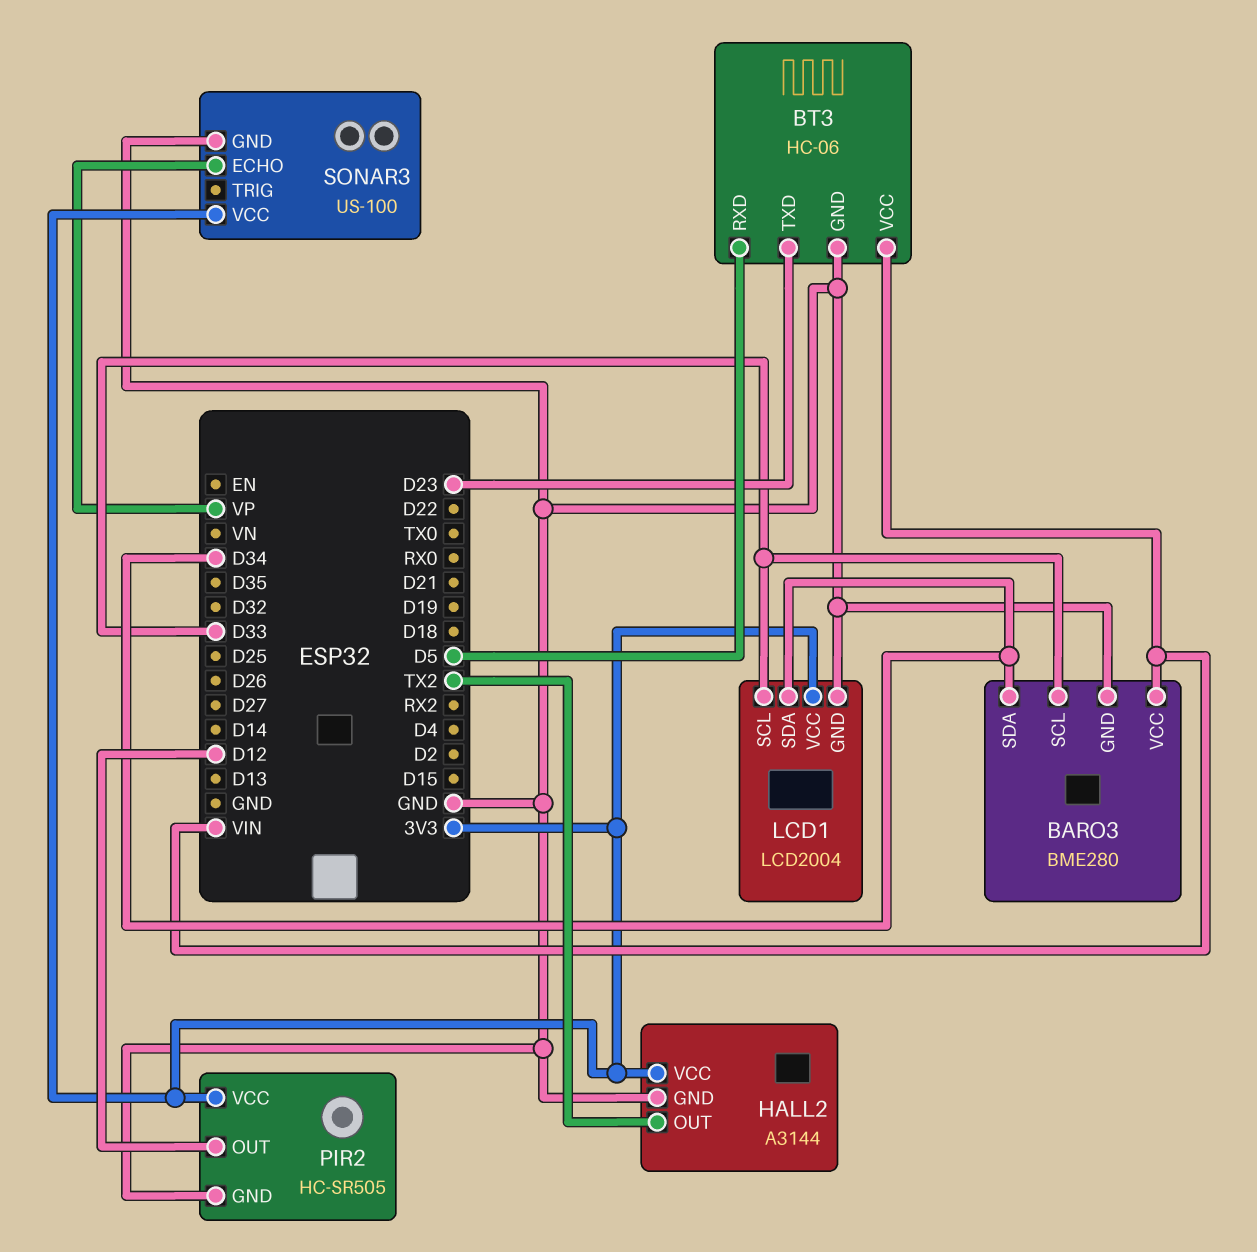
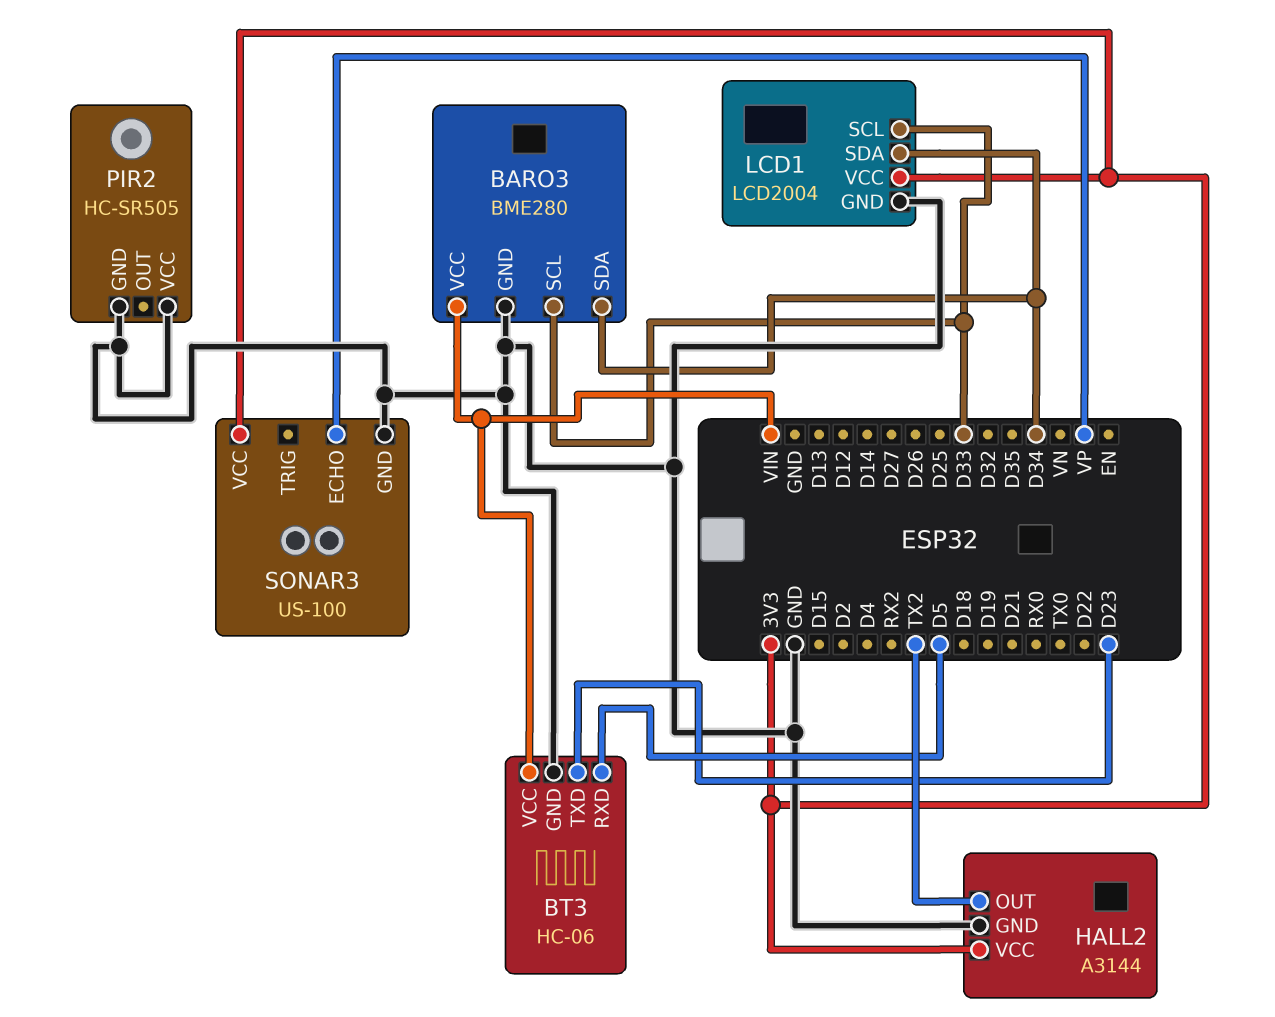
PIR2 pin OUT: D12 -> none
PIR2 pin VCC: 3V3 -> GND

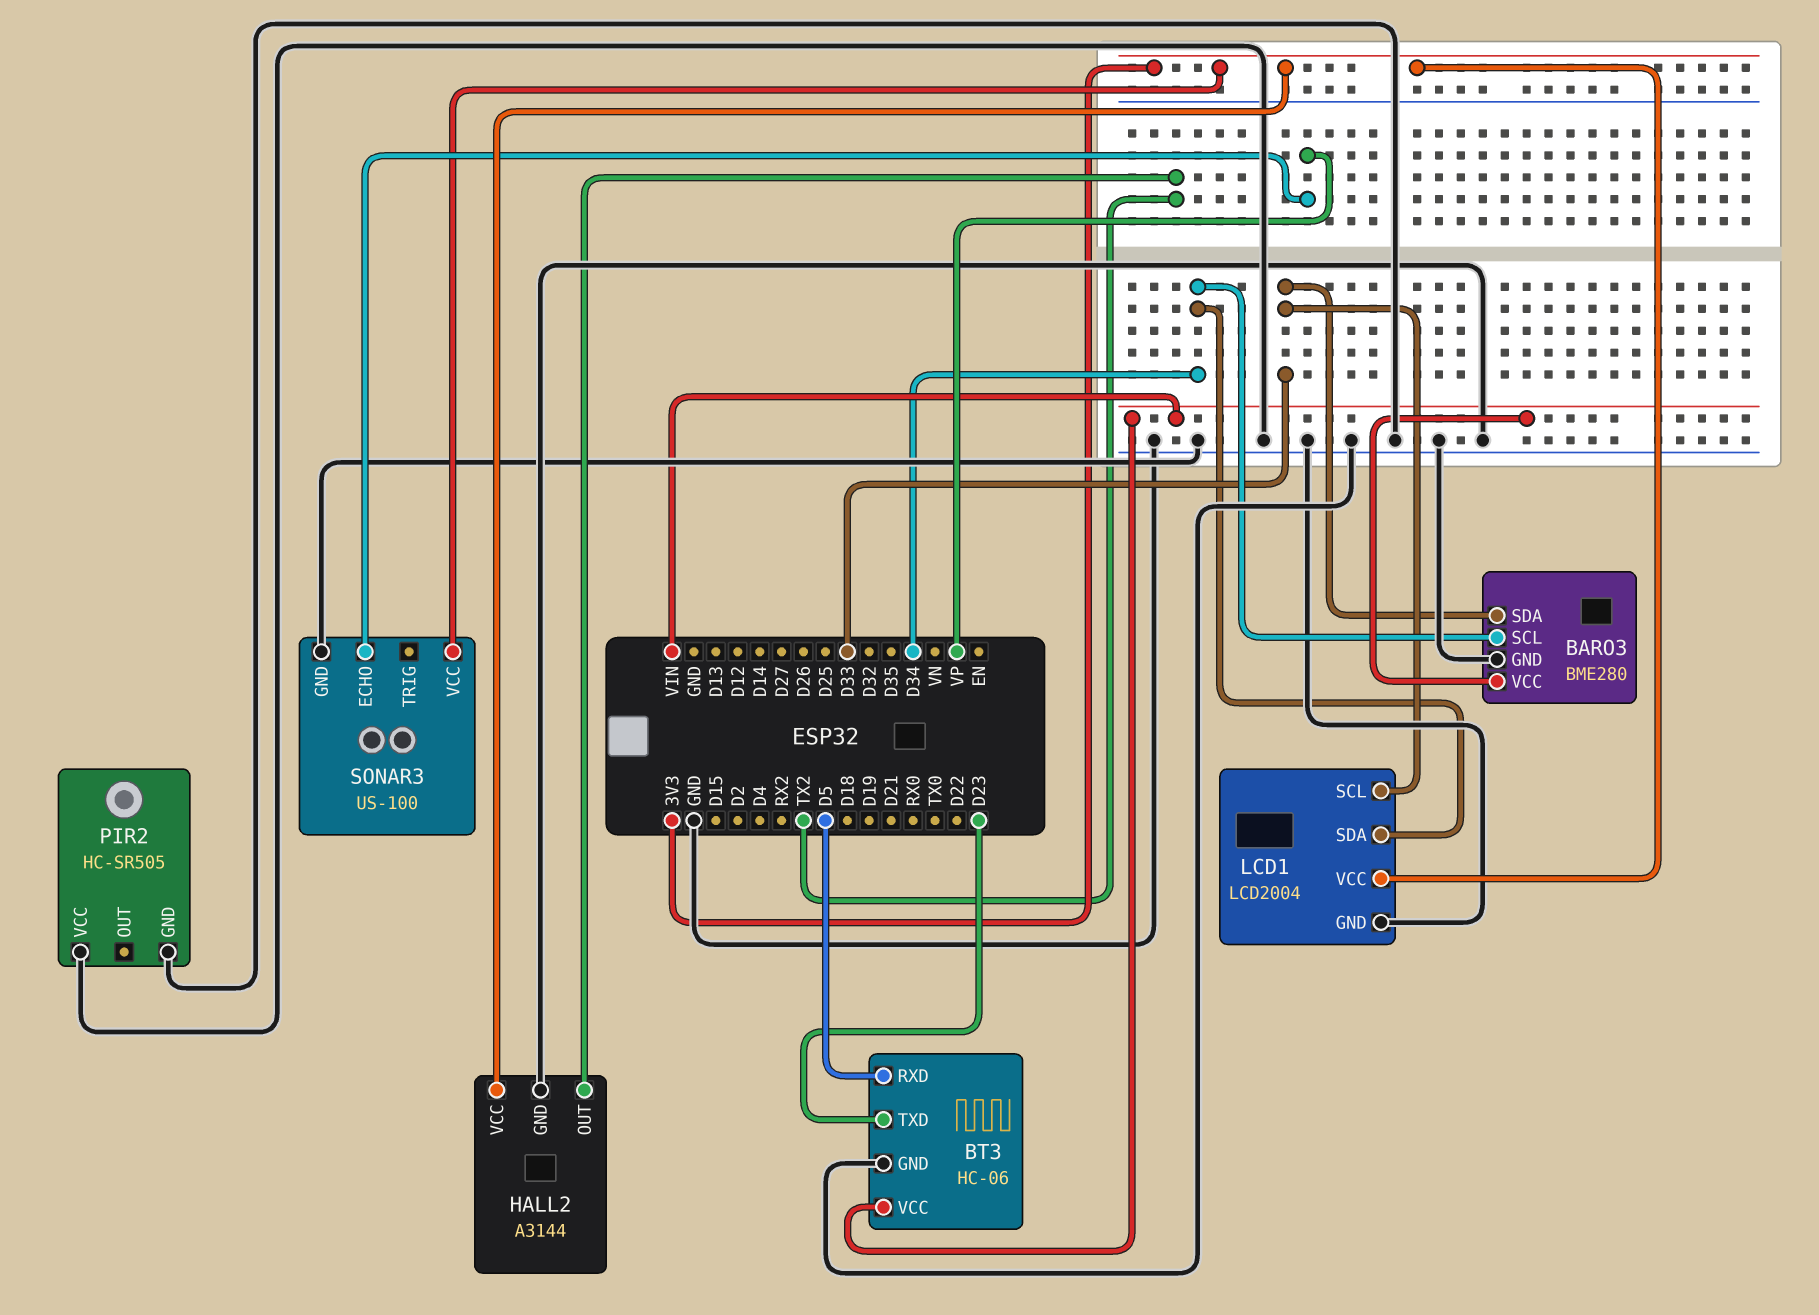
BARO3 pin SCL: D33 -> D34
BARO3 pin SDA: D34 -> D33

